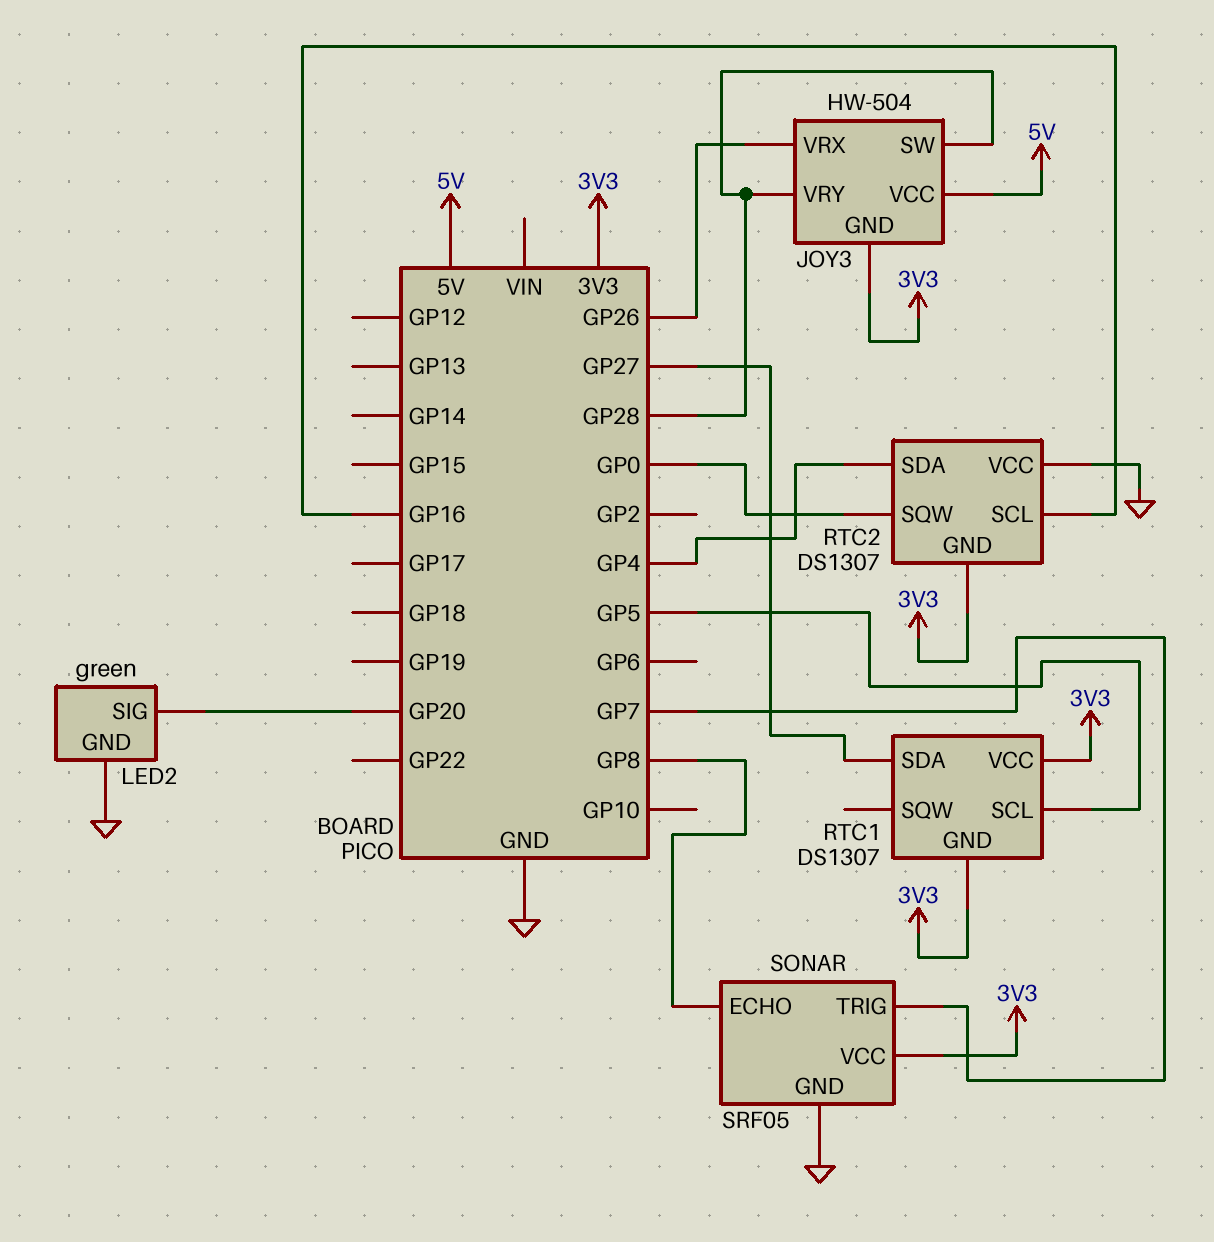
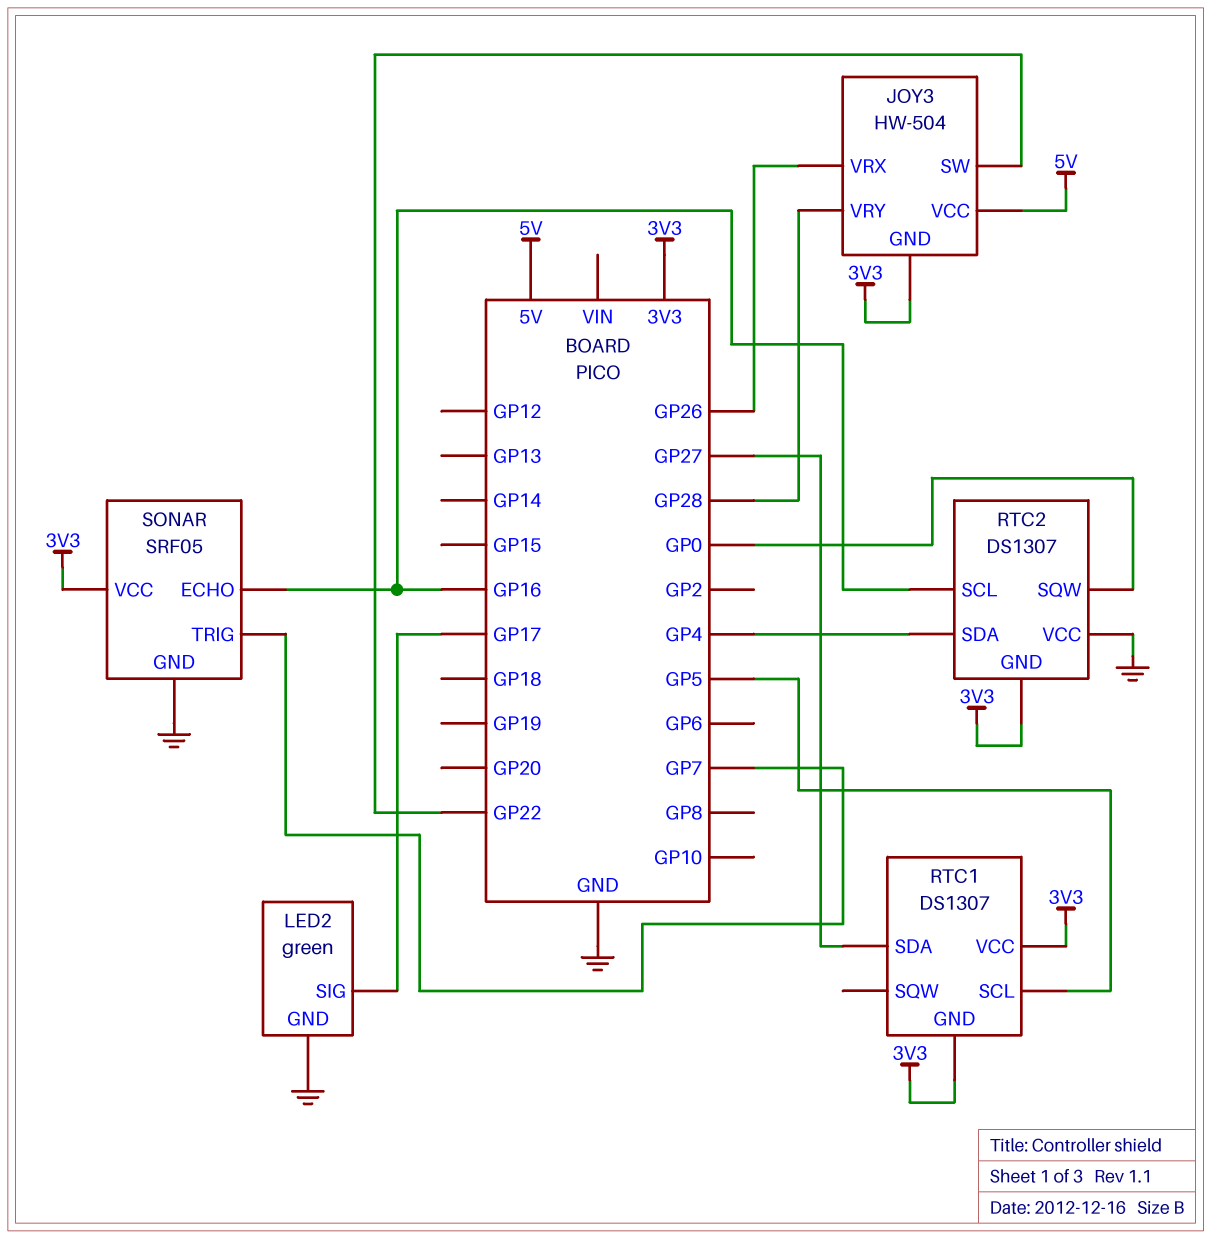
JOY3 pin SW: GP28 -> GP22
LED2 pin SIG: GP20 -> GP17
SONAR pin ECHO: GP8 -> GP16

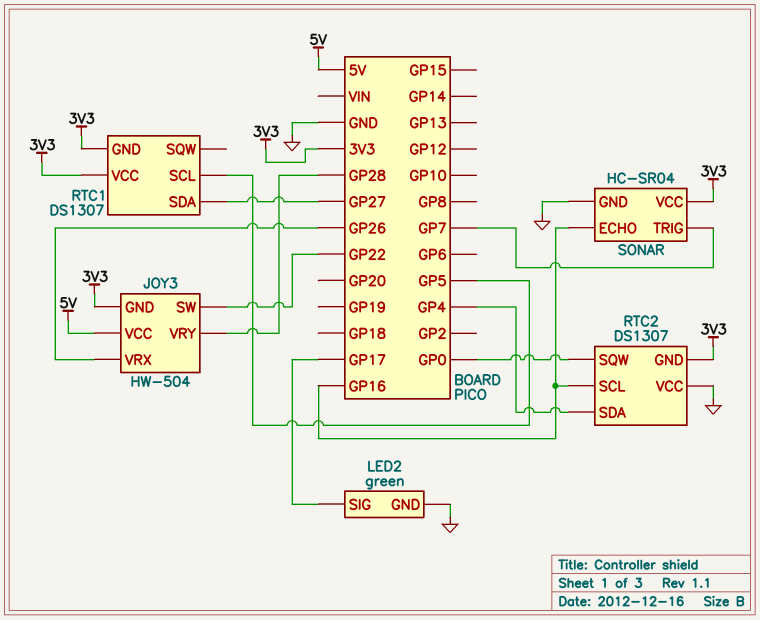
SONAR: SRF05 -> HC-SR04

